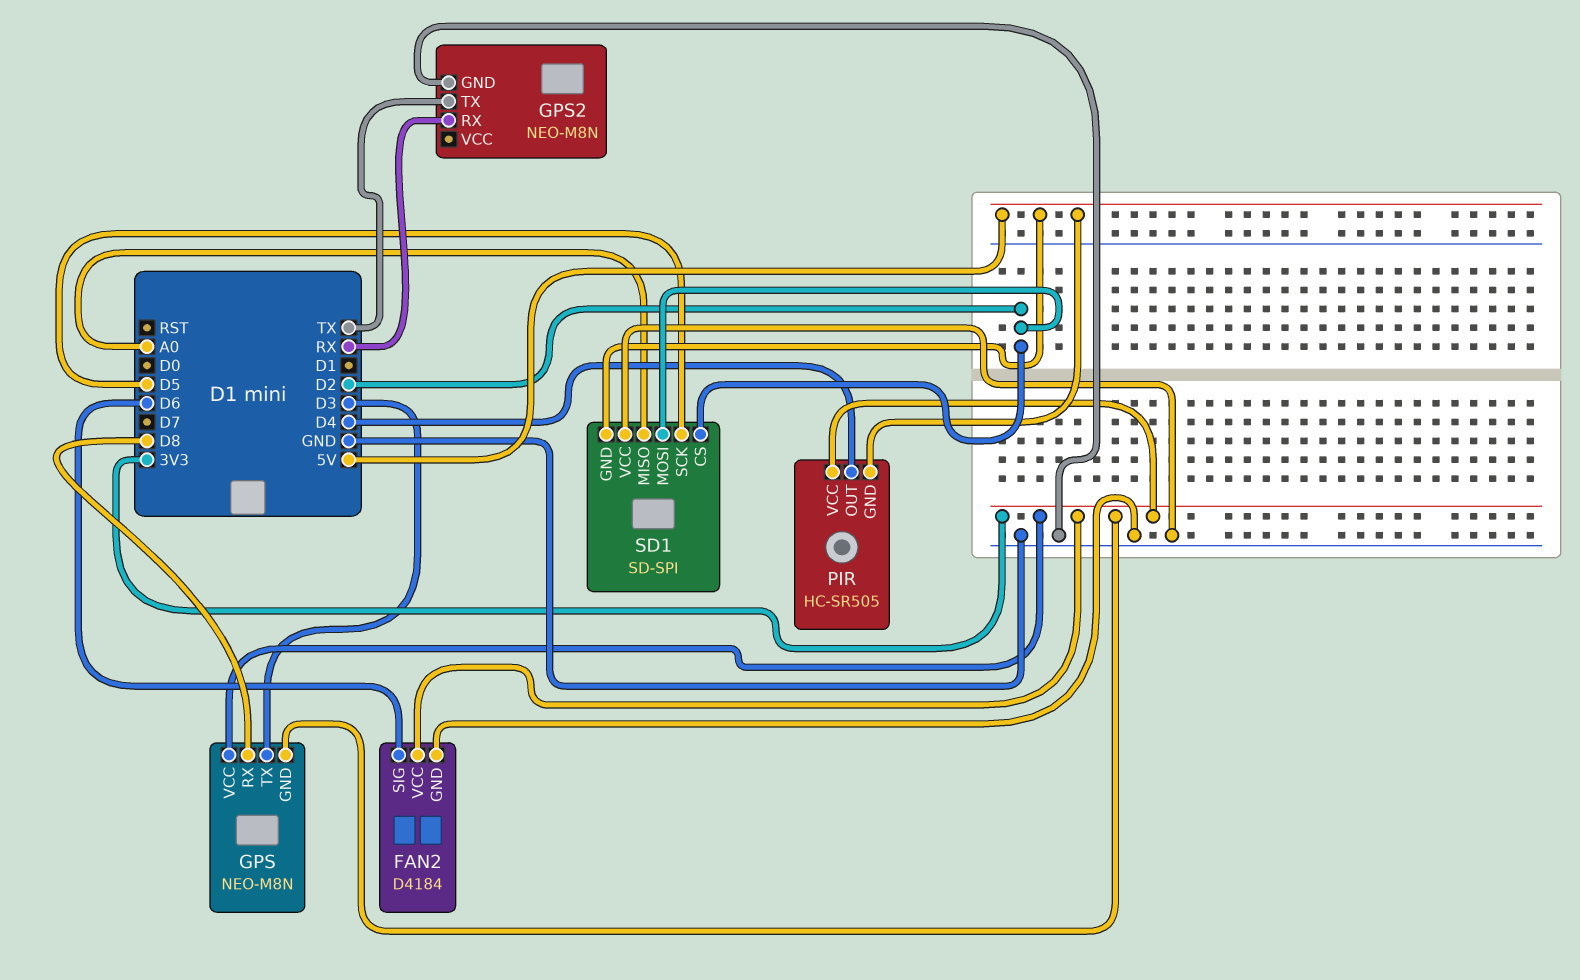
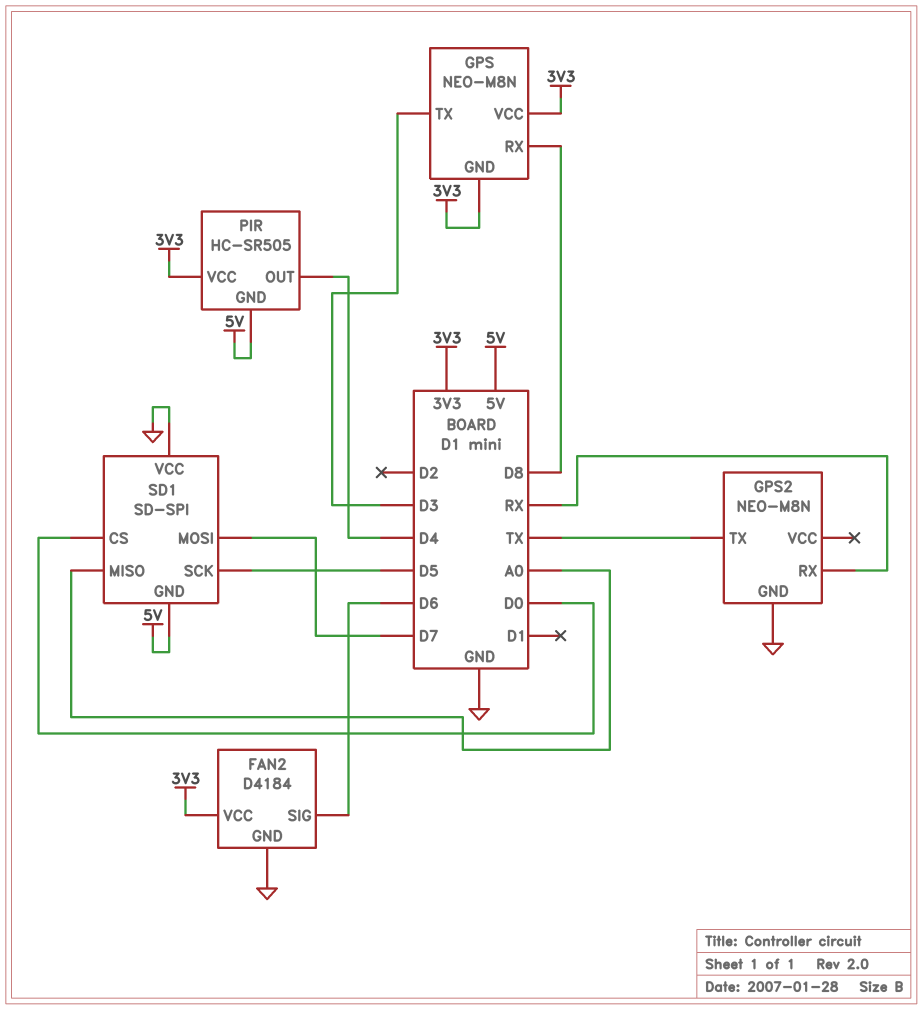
SD1 pin CS: D2 -> D0
SD1 pin MOSI: D2 -> D7

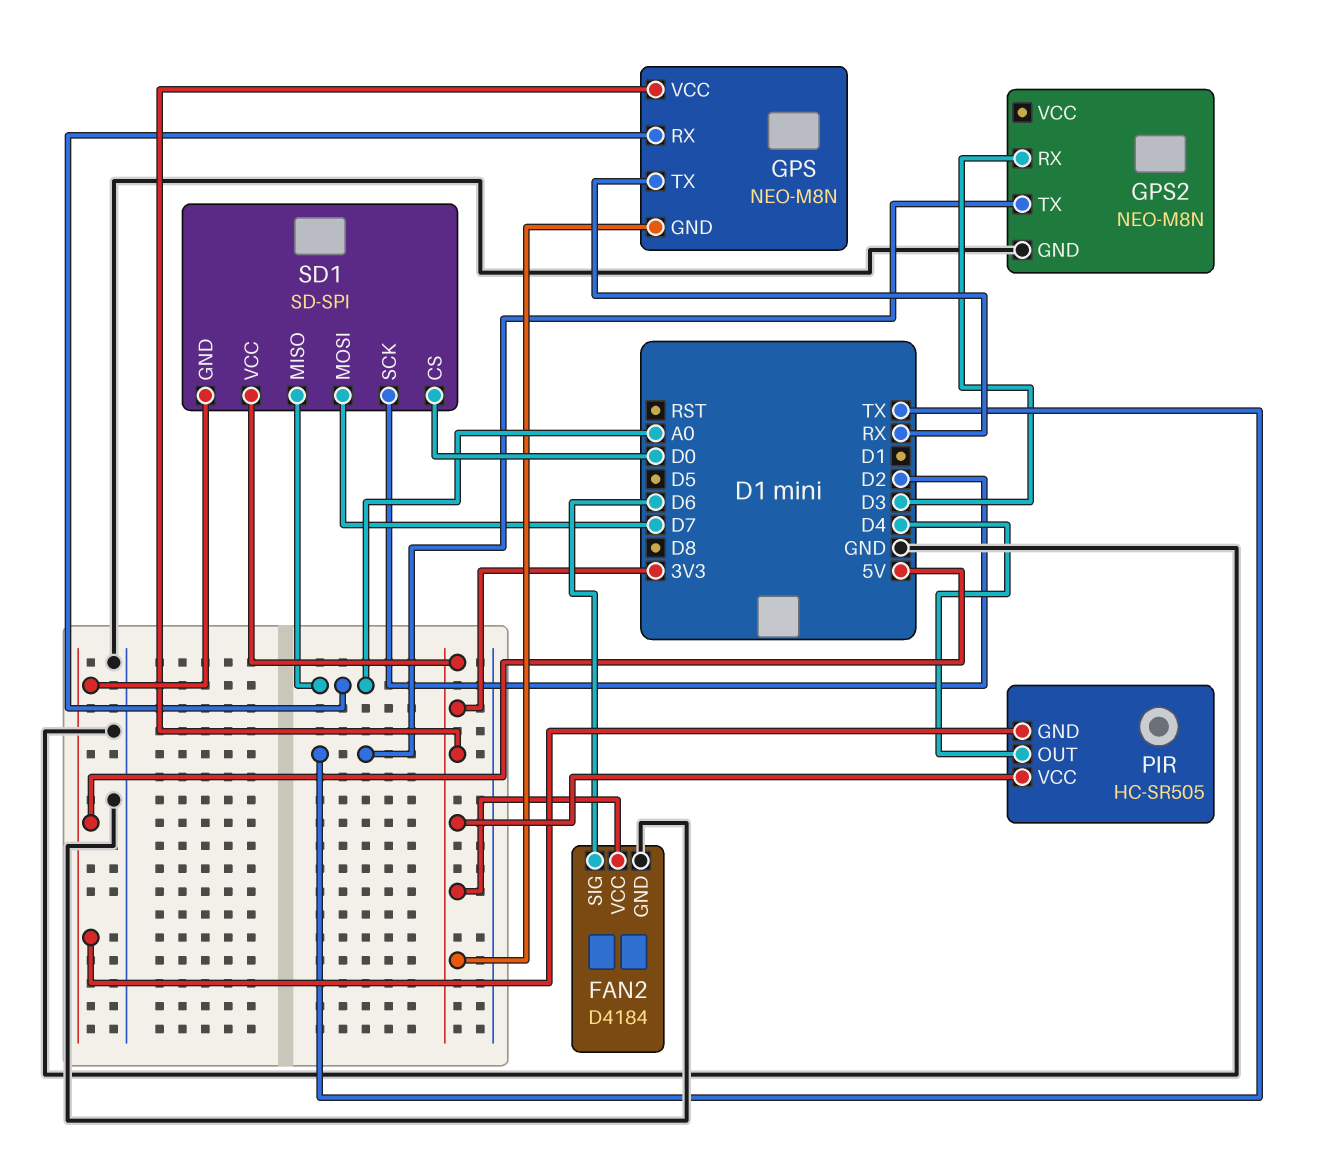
GPS pin RX: D8 -> A0
GPS pin TX: D3 -> RX
GPS2 pin RX: RX -> D3
SD1 pin SCK: D5 -> D2
SD1 pin VCC: GND -> 3V3

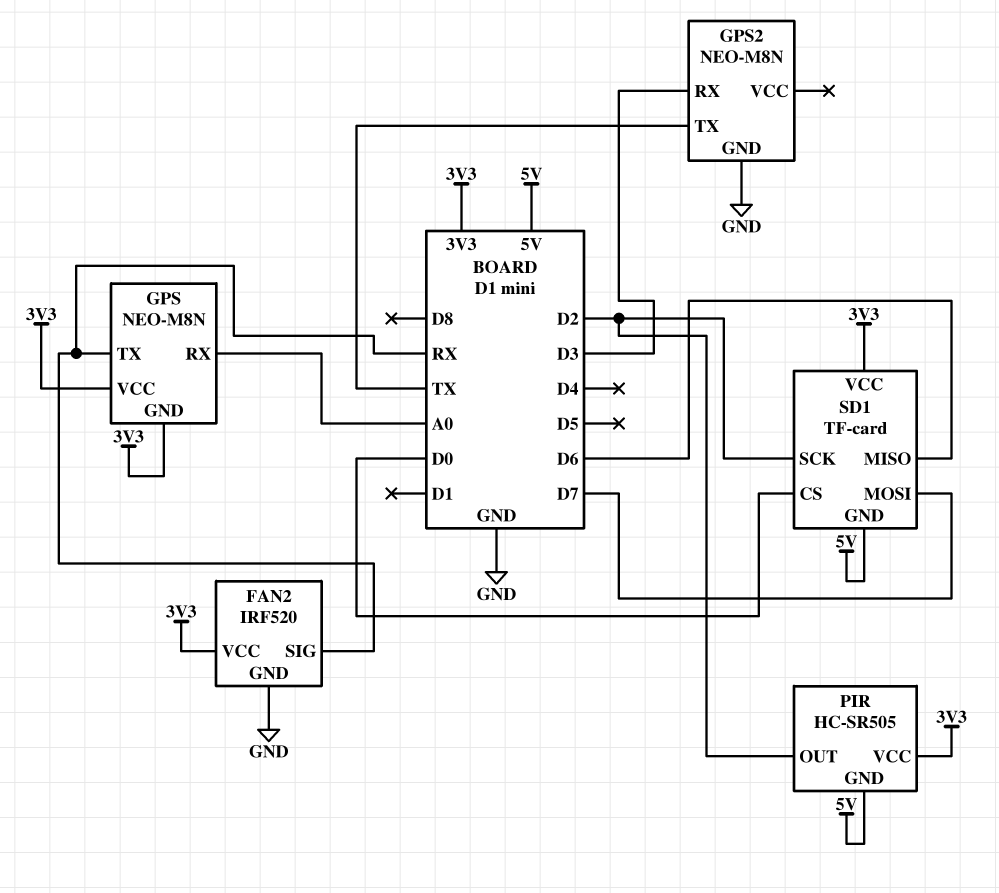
FAN2: D4184 -> IRF520
FAN2 pin SIG: D6 -> RX
PIR pin OUT: D4 -> D2
SD1: SD-SPI -> TF-card
SD1 pin MISO: A0 -> D6

